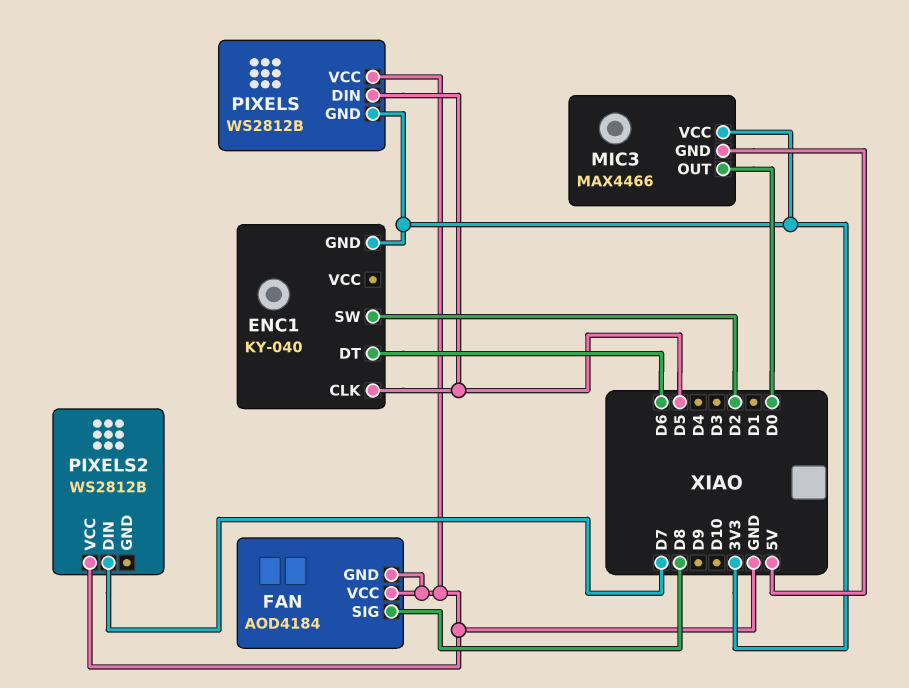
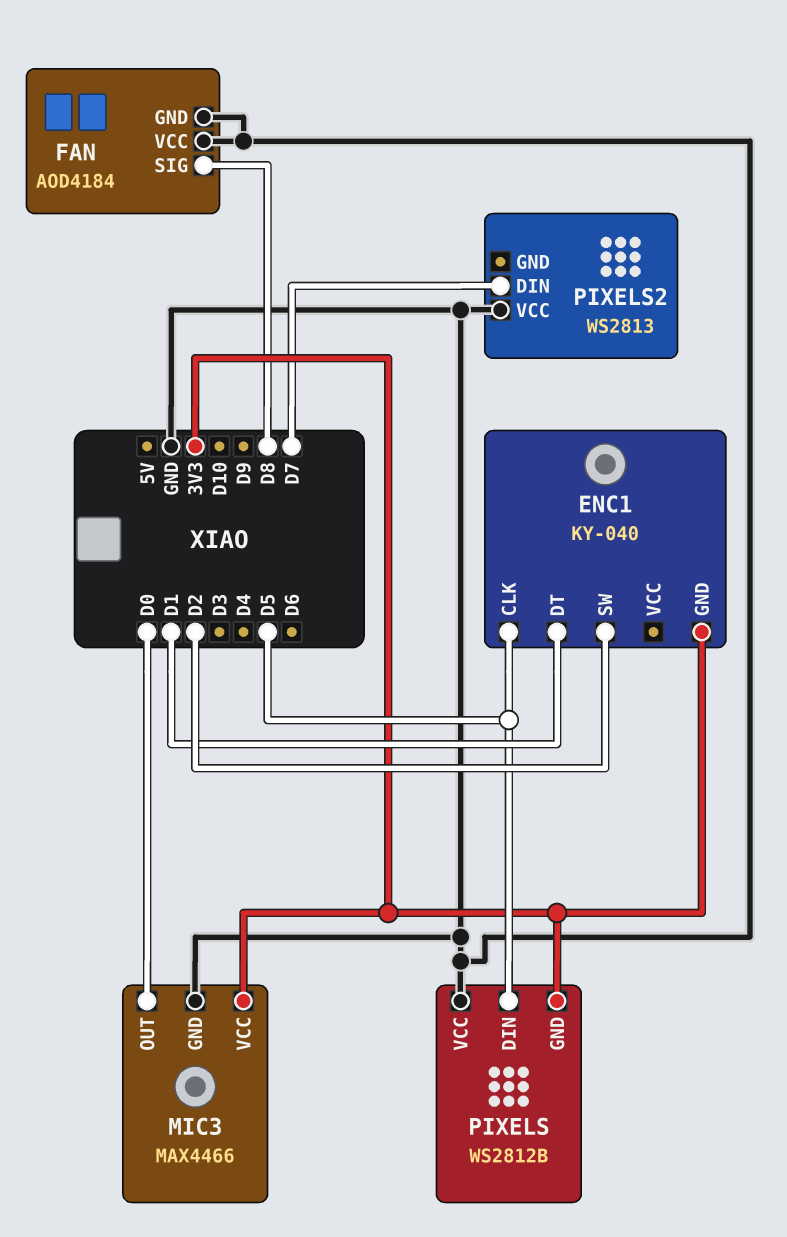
ENC1 pin DT: D6 -> D1
MIC3 pin GND: 5V -> GND
PIXELS2: WS2812B -> WS2813

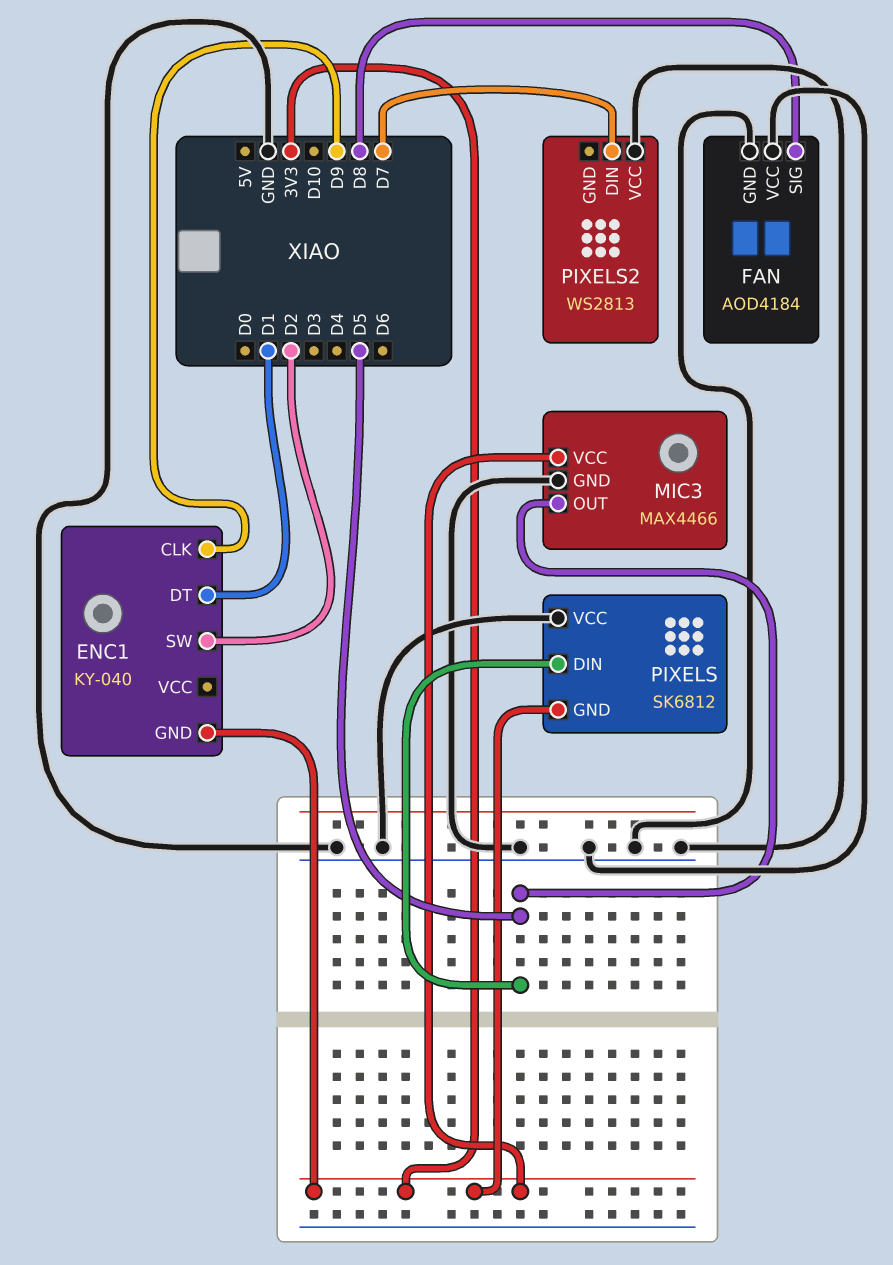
ENC1 pin CLK: D5 -> D9
MIC3 pin OUT: D0 -> D5
PIXELS: WS2812B -> SK6812

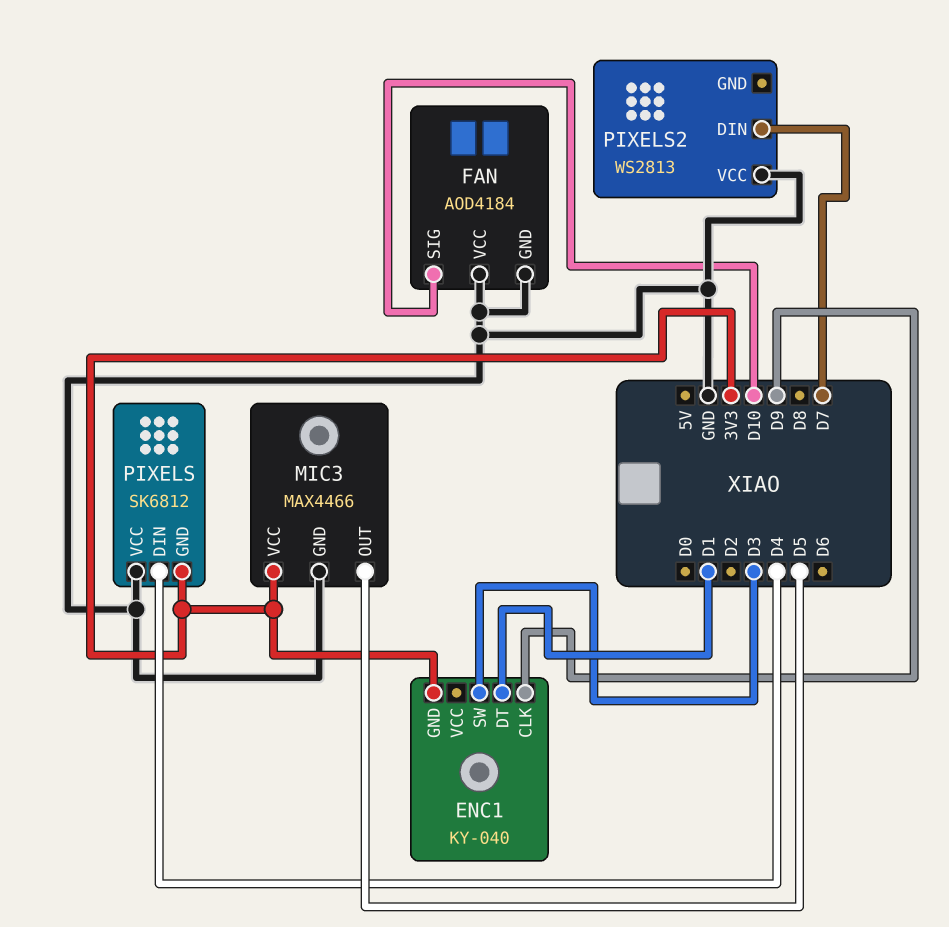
ENC1 pin SW: D2 -> D3
FAN pin SIG: D8 -> D10
PIXELS pin DIN: D5 -> D4

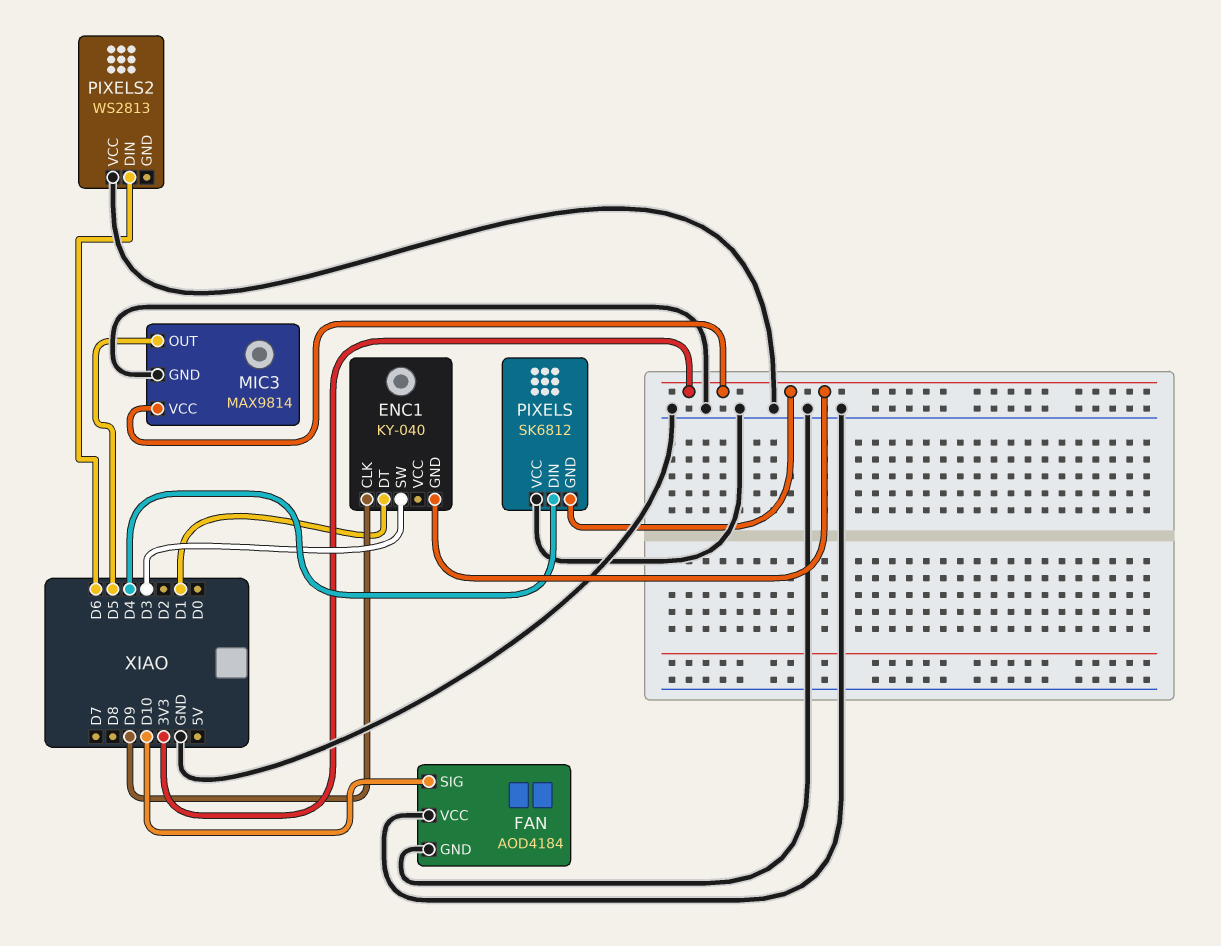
MIC3: MAX4466 -> MAX9814
PIXELS2 pin DIN: D7 -> D6

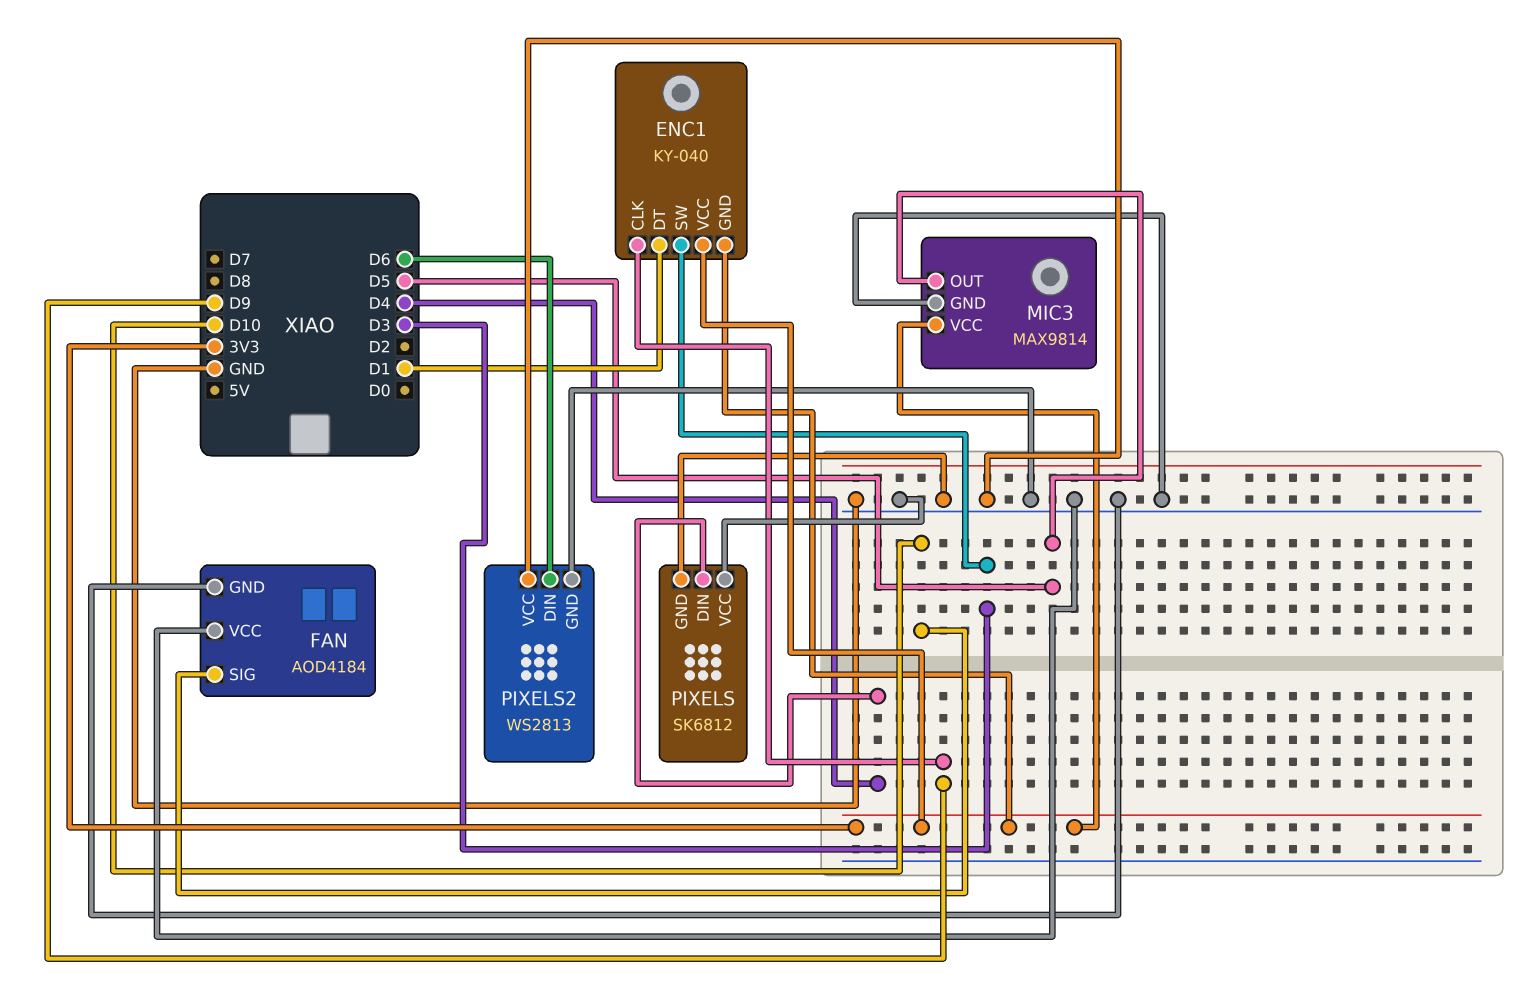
ENC1 pin VCC: none -> 3V3
PIXELS pin GND: 3V3 -> GND
PIXELS2 pin GND: none -> GND

